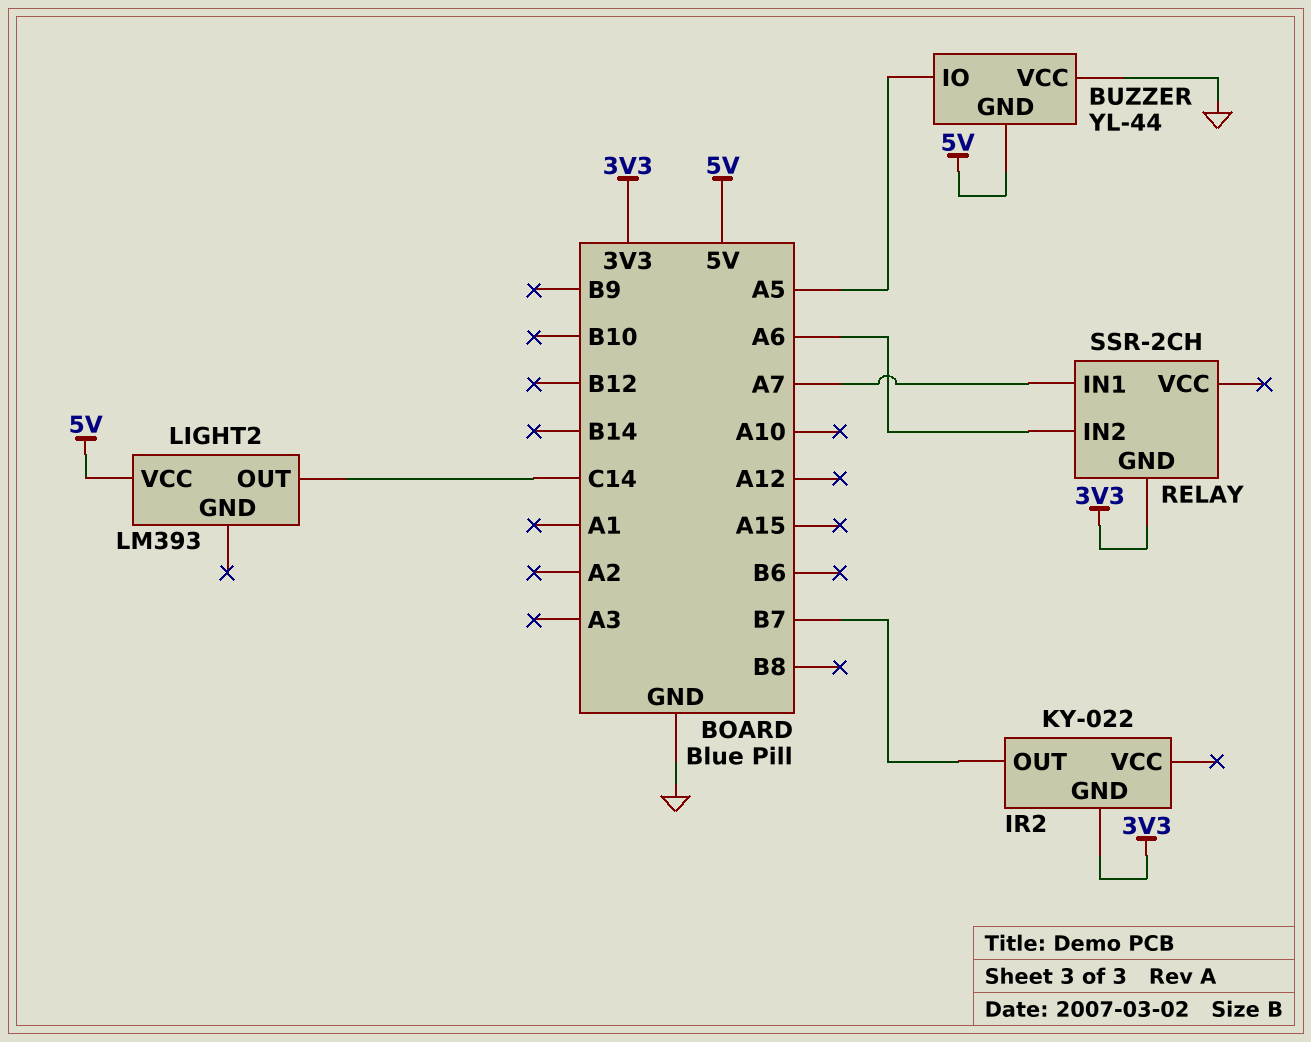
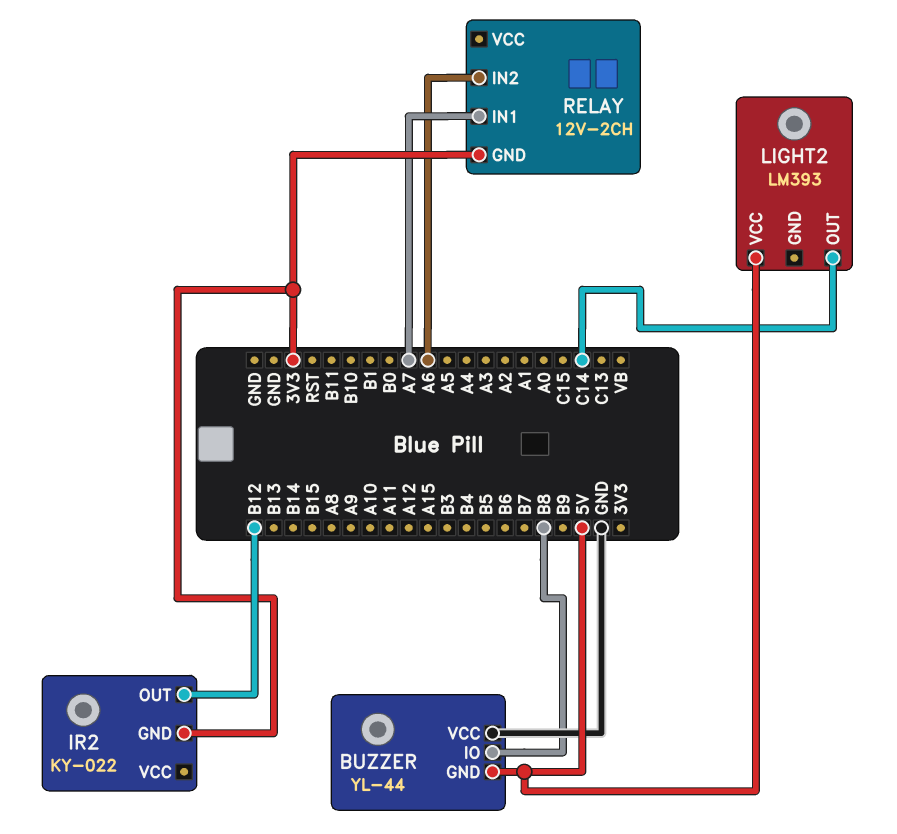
BUZZER pin IO: A5 -> B8
IR2 pin OUT: B7 -> B12
RELAY: SSR-2CH -> 12V-2CH

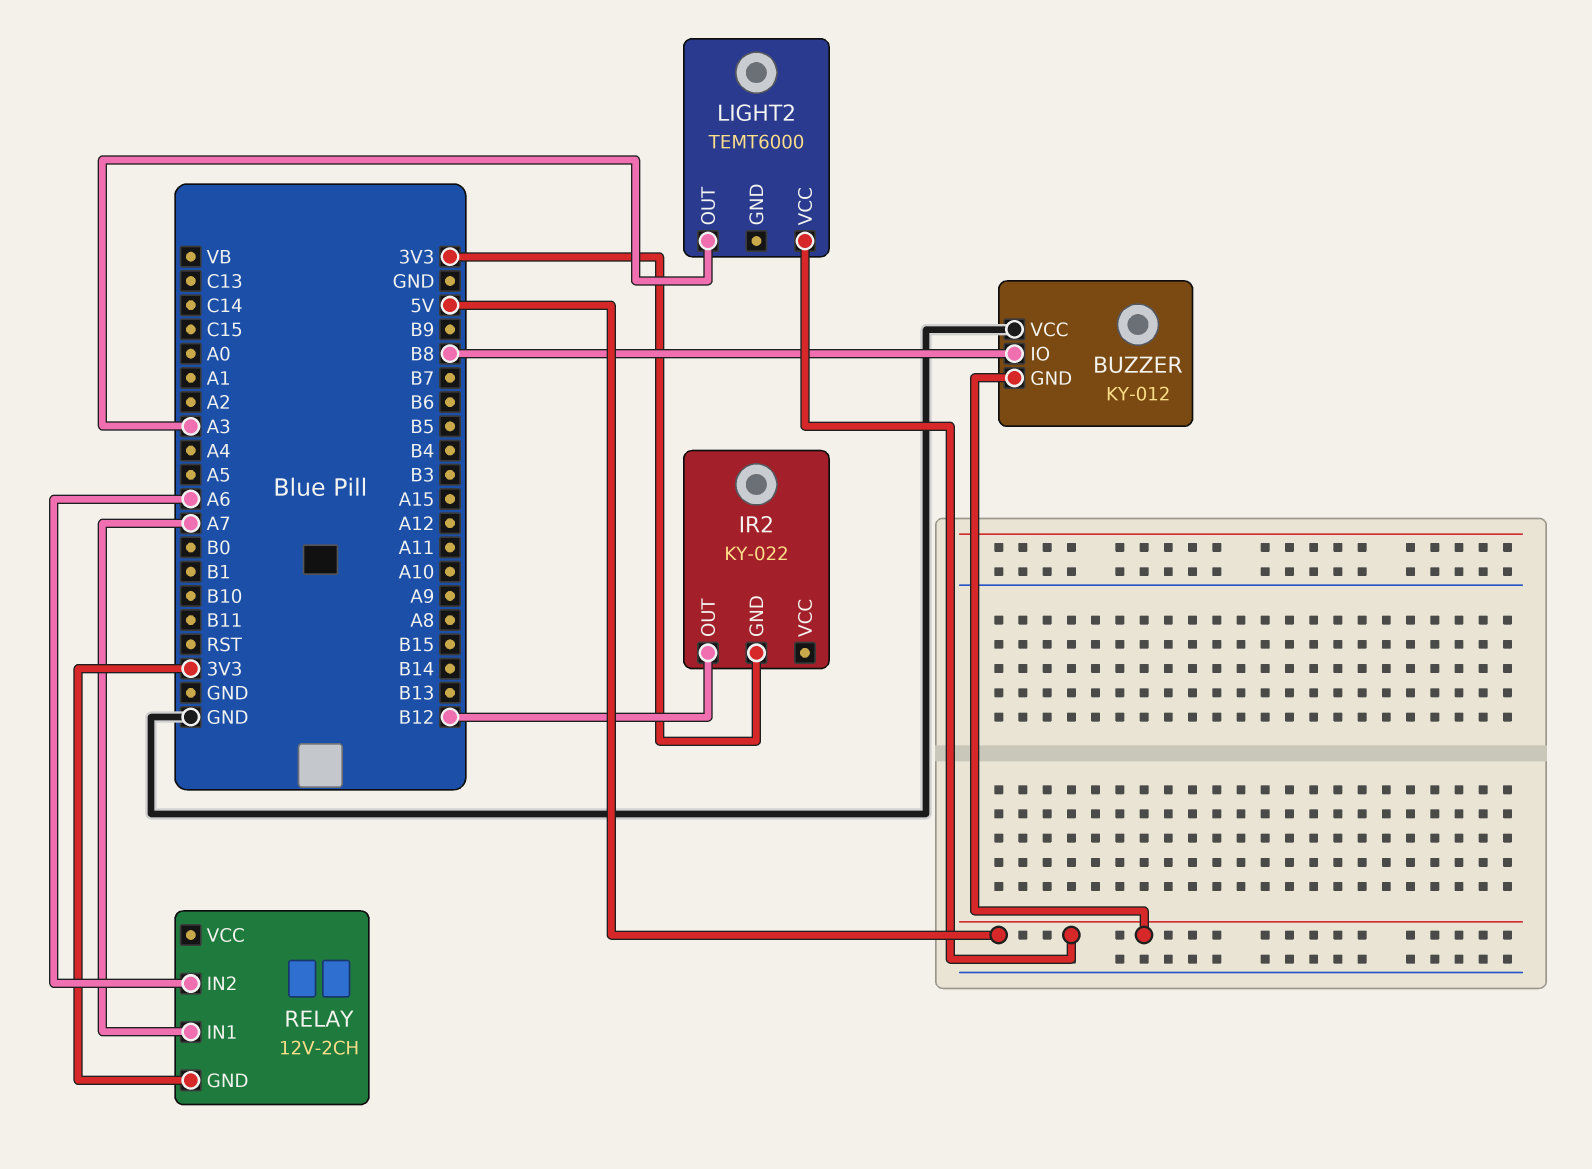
BUZZER: YL-44 -> KY-012
LIGHT2: LM393 -> TEMT6000
LIGHT2 pin OUT: C14 -> A3

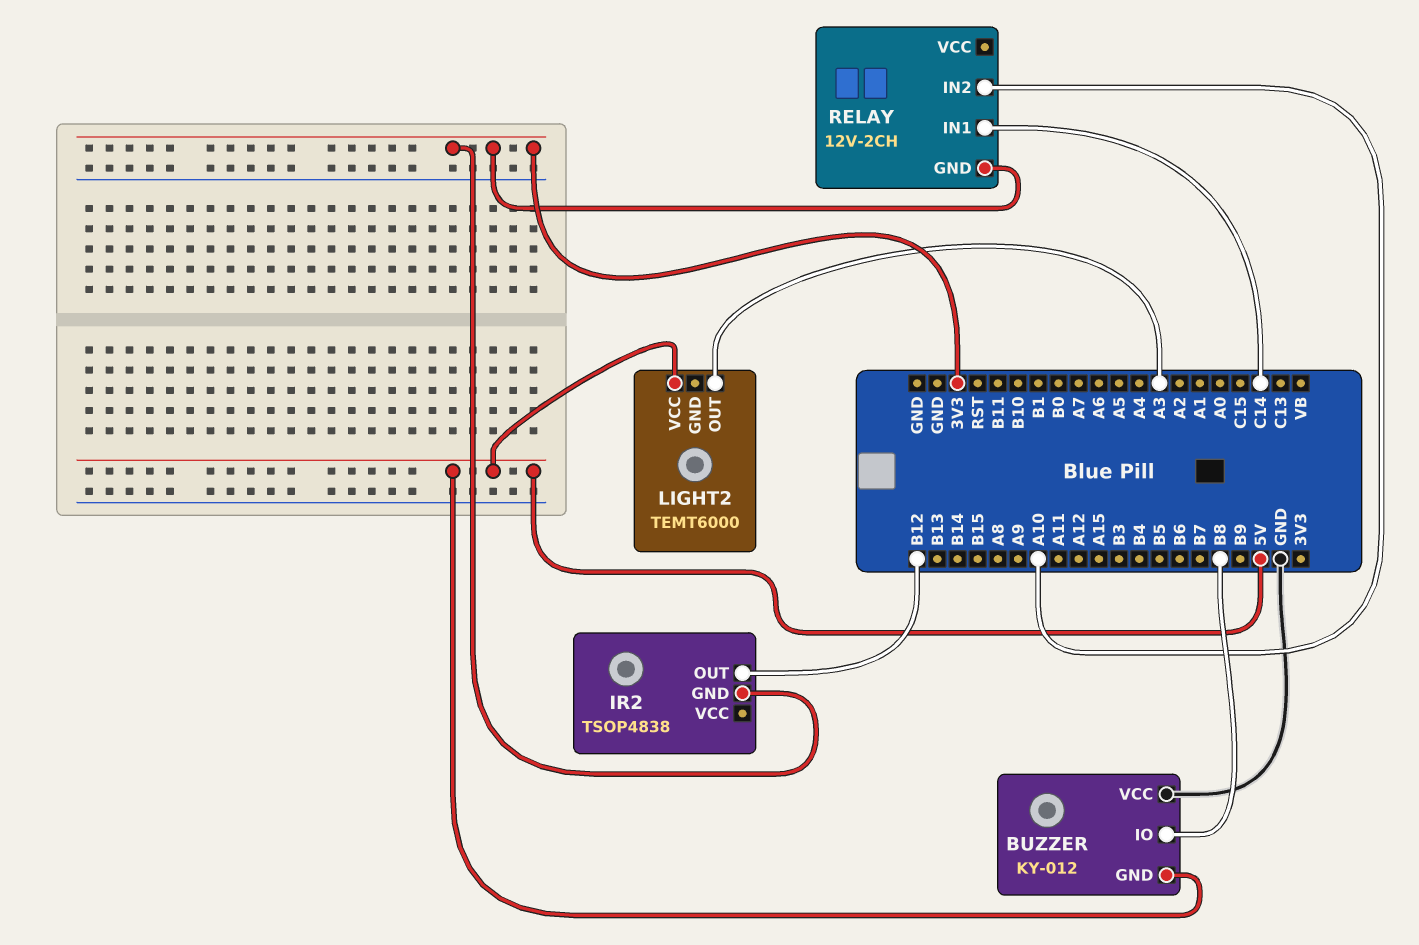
IR2: KY-022 -> TSOP4838
RELAY pin IN1: A7 -> C14
RELAY pin IN2: A6 -> A10

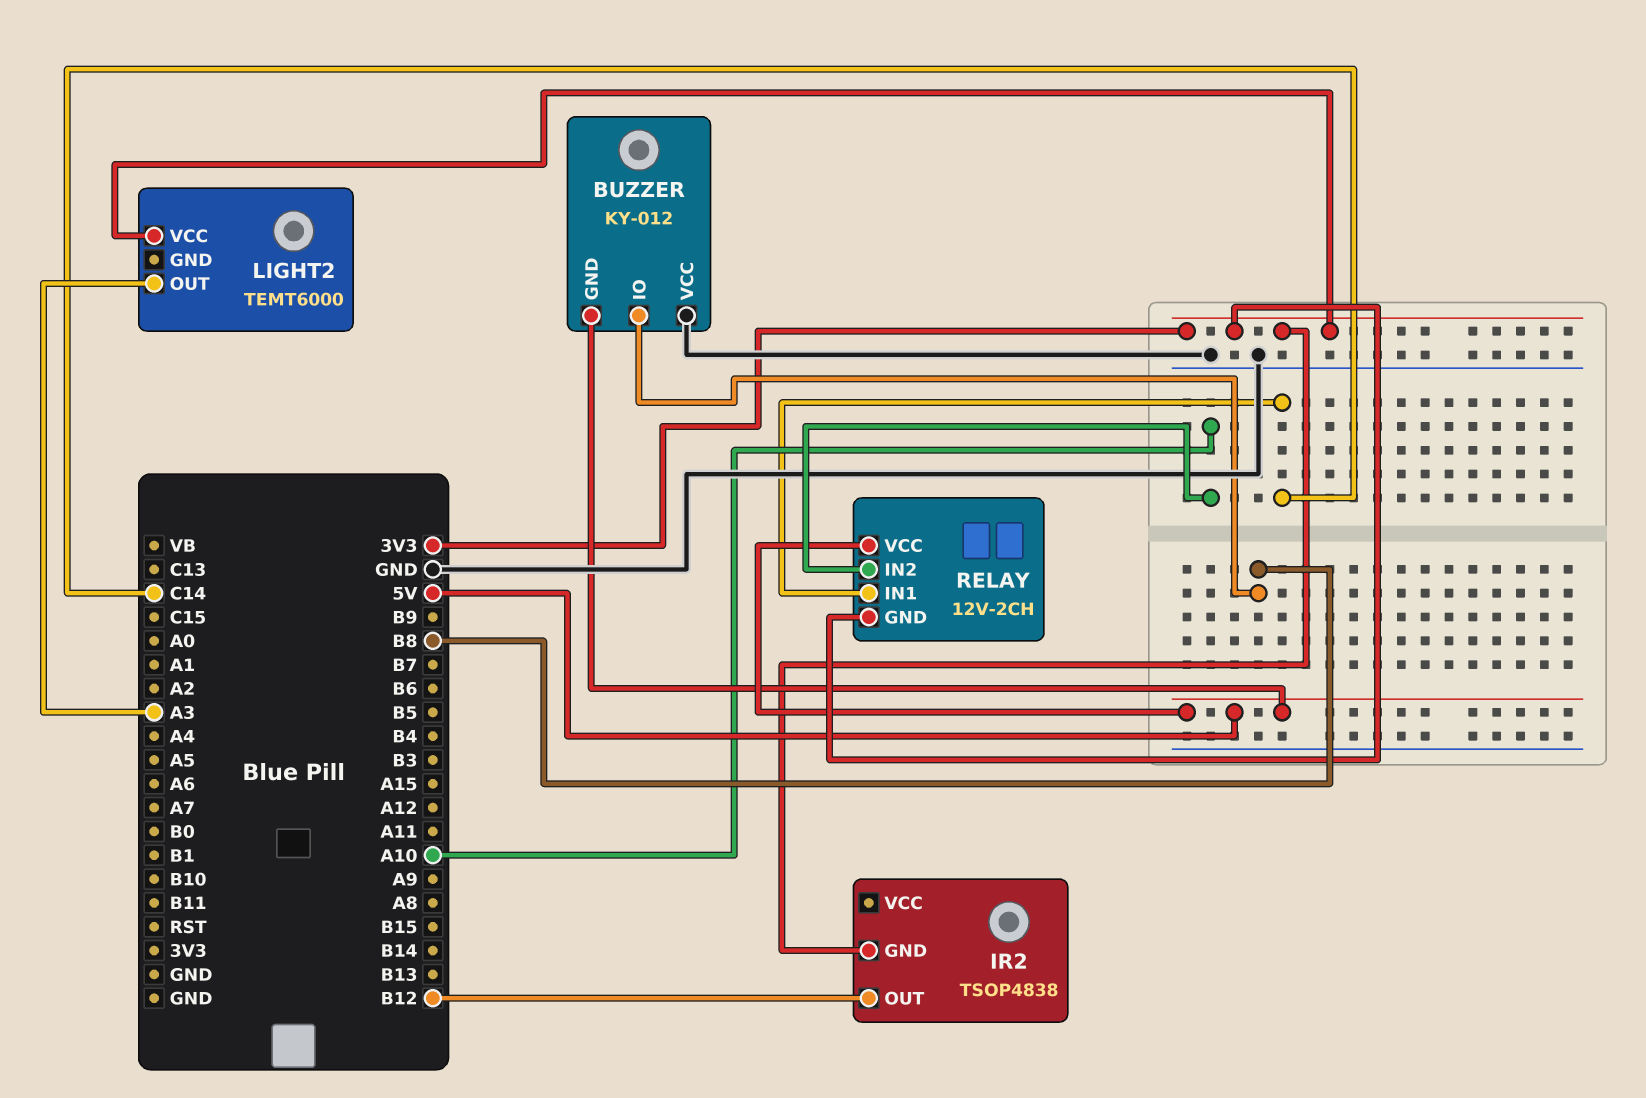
LIGHT2 pin VCC: 5V -> 3V3
RELAY pin VCC: none -> 5V

